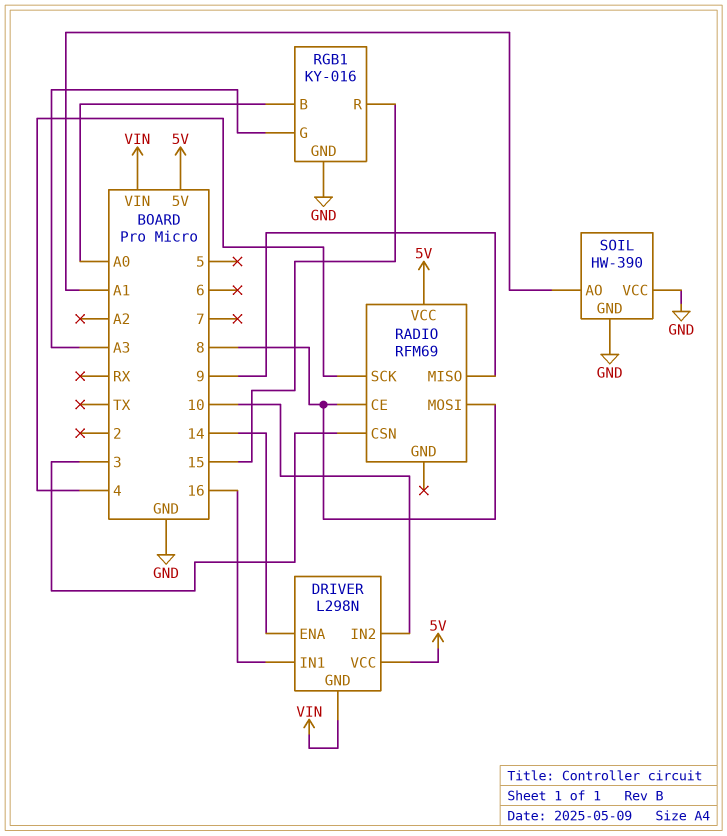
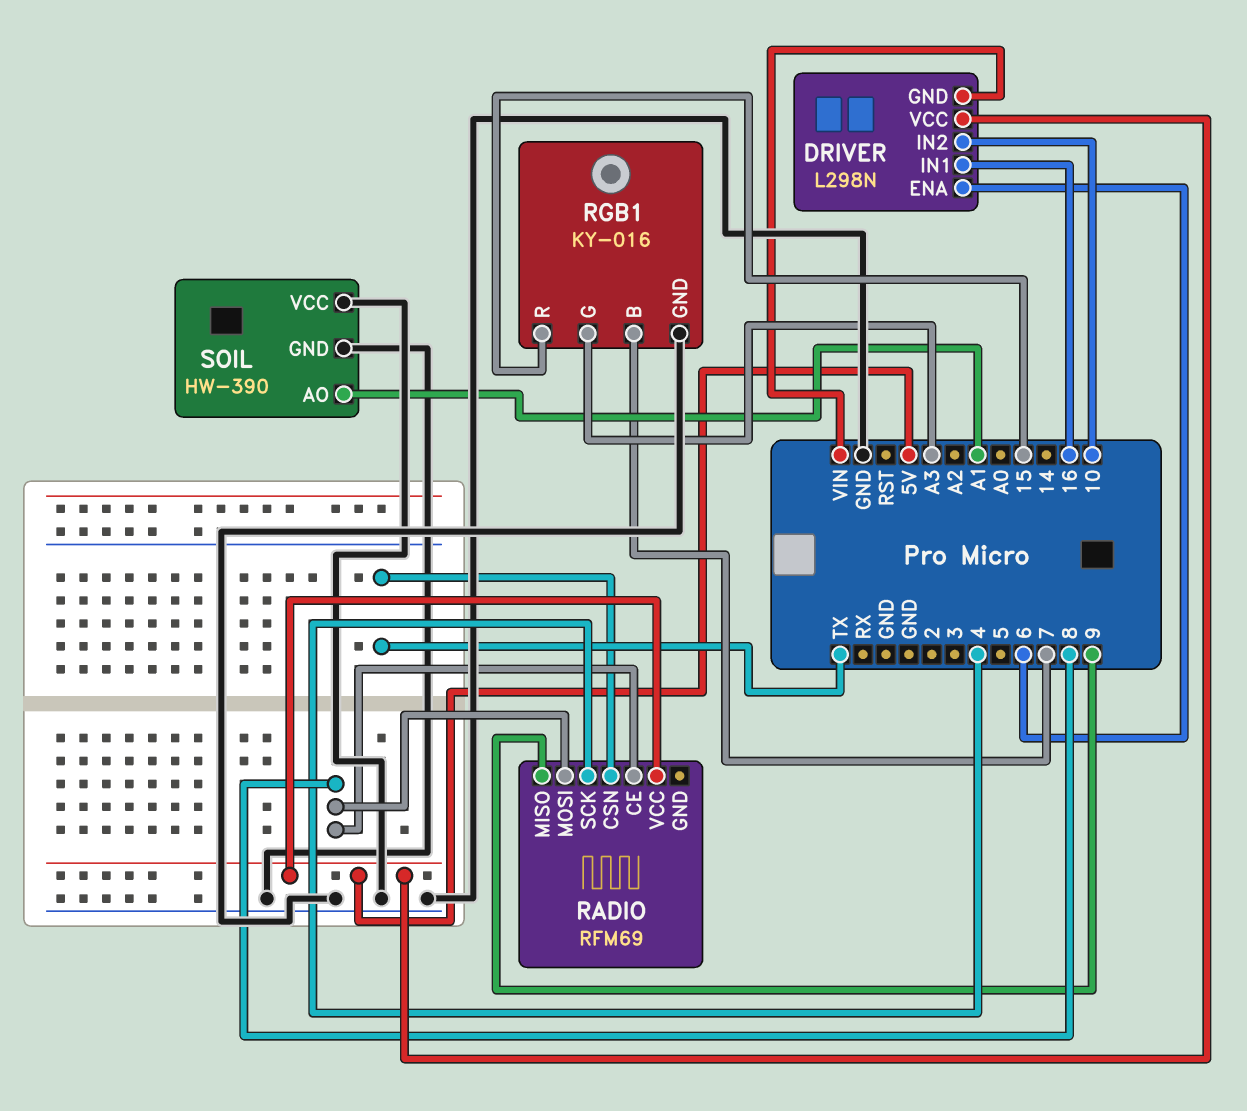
DRIVER pin ENA: 14 -> 6
RADIO pin CSN: 3 -> TX
RGB1 pin B: A0 -> 7

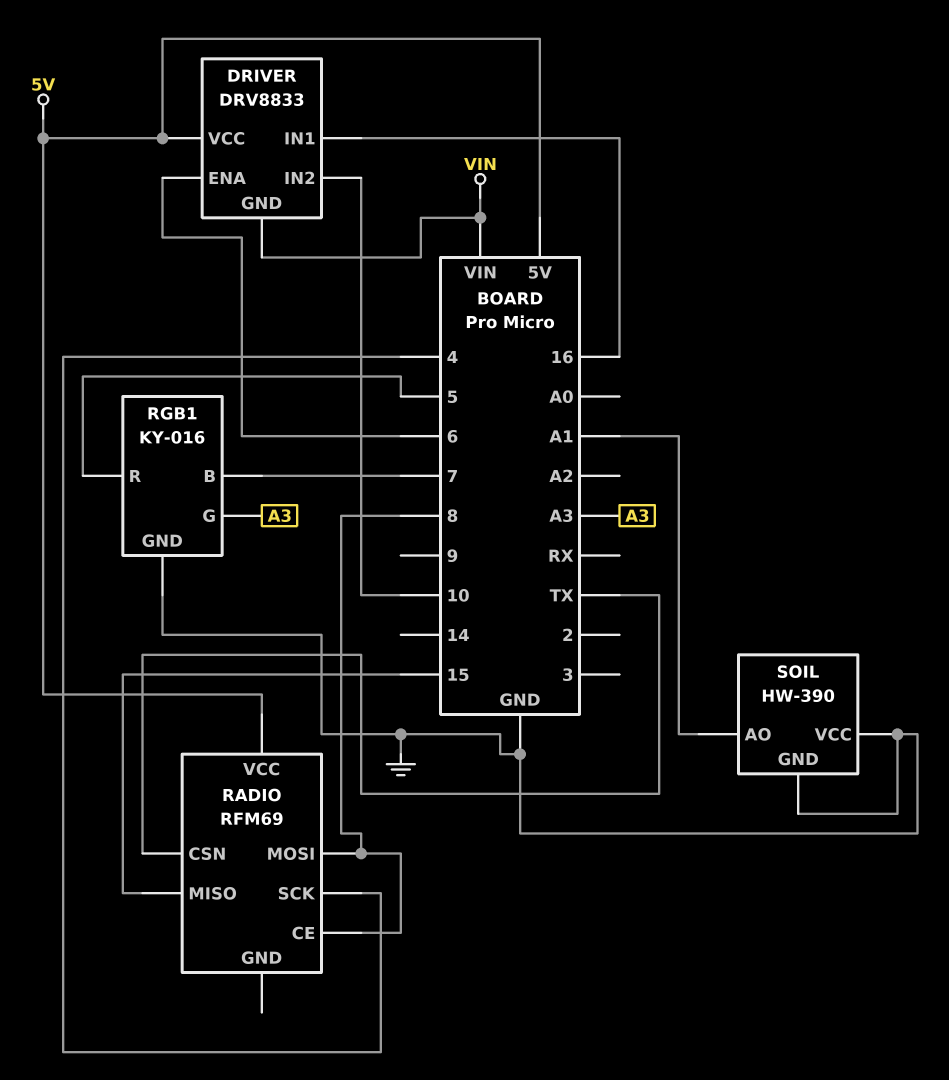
DRIVER: L298N -> DRV8833
RADIO pin MISO: 9 -> 15
RGB1 pin R: 15 -> 5

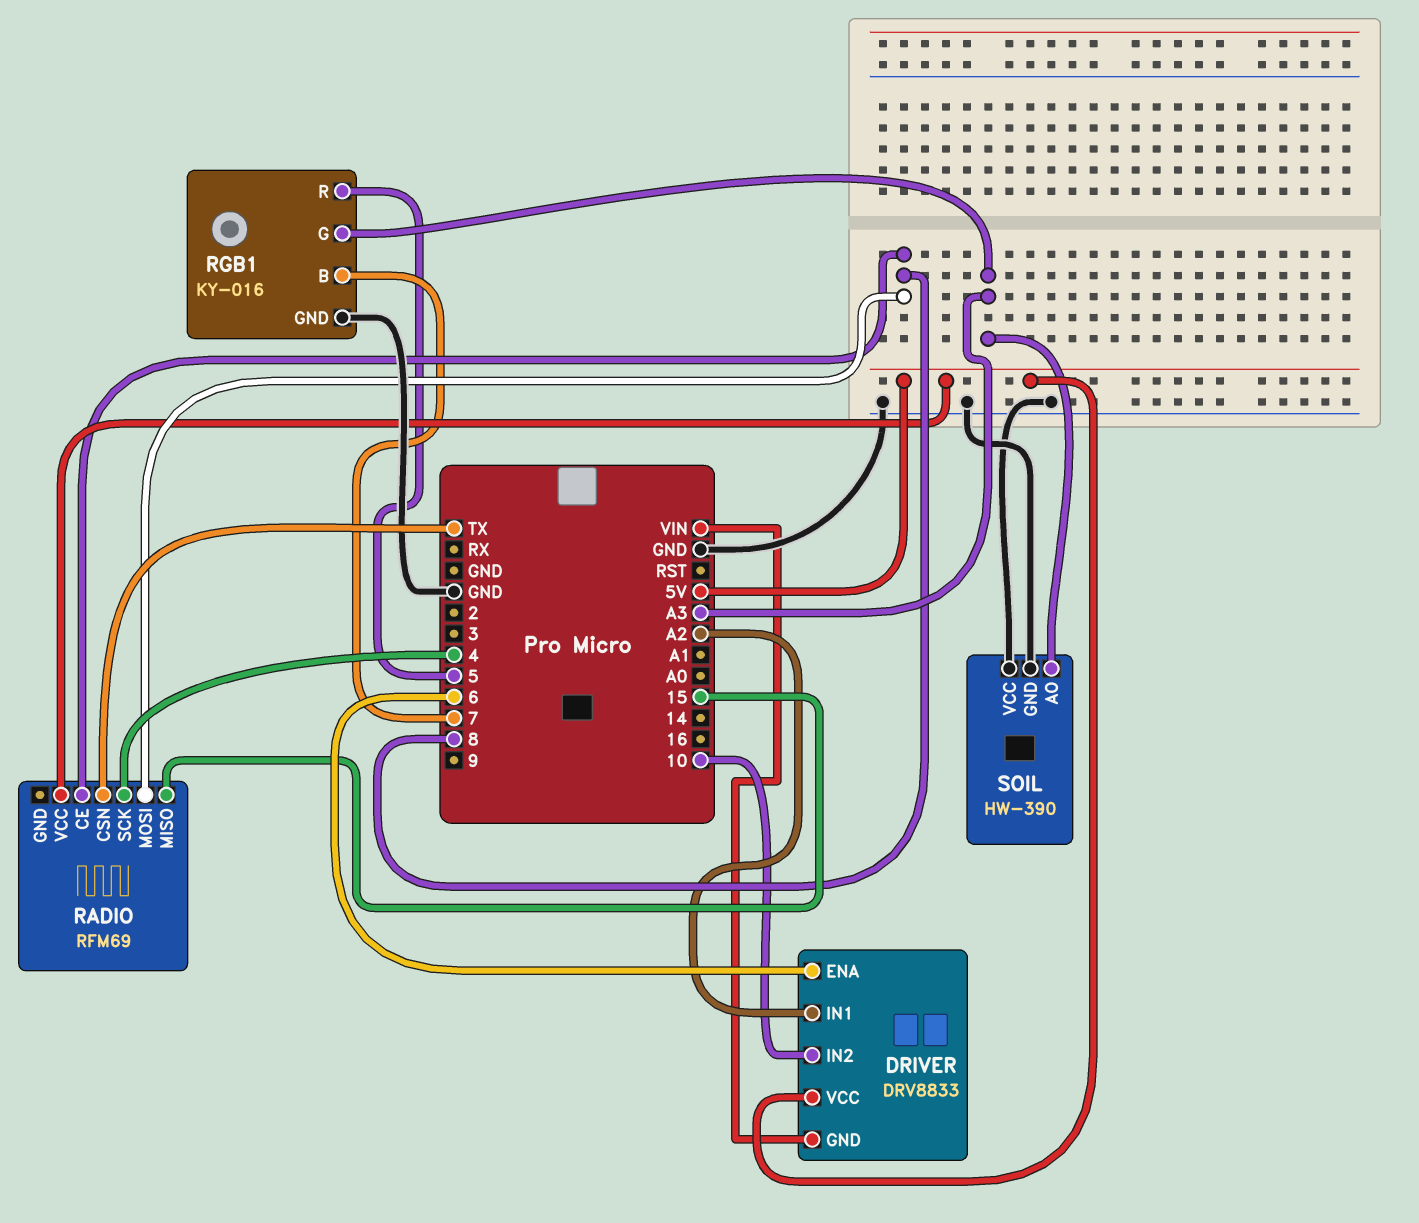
DRIVER pin IN1: 16 -> A2
SOIL pin AO: A1 -> A3

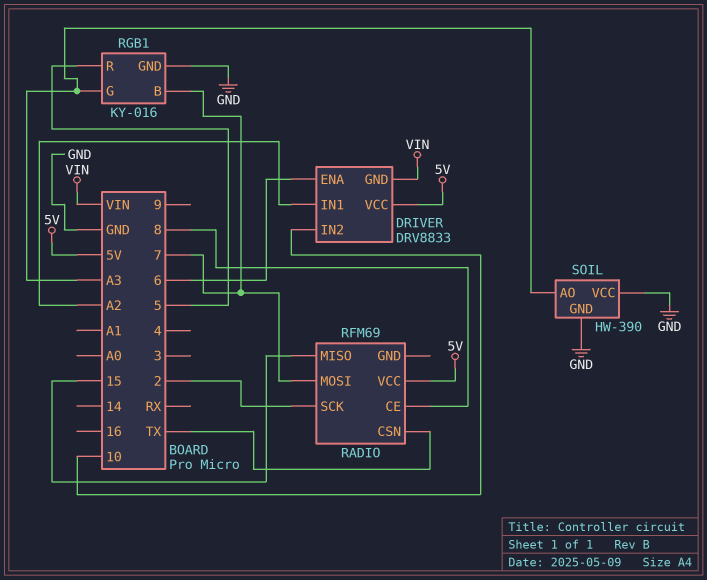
RADIO pin MOSI: 8 -> 7
RADIO pin SCK: 4 -> 2

